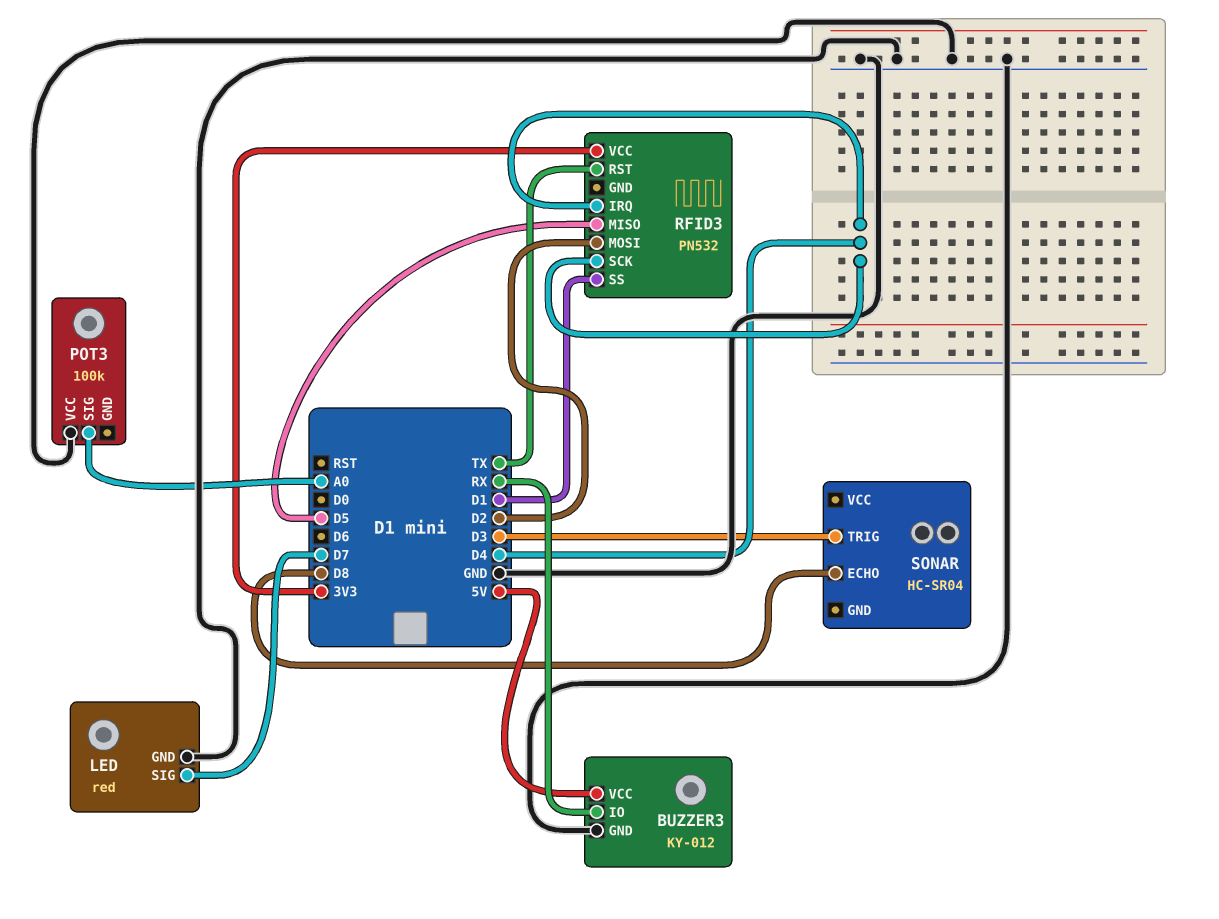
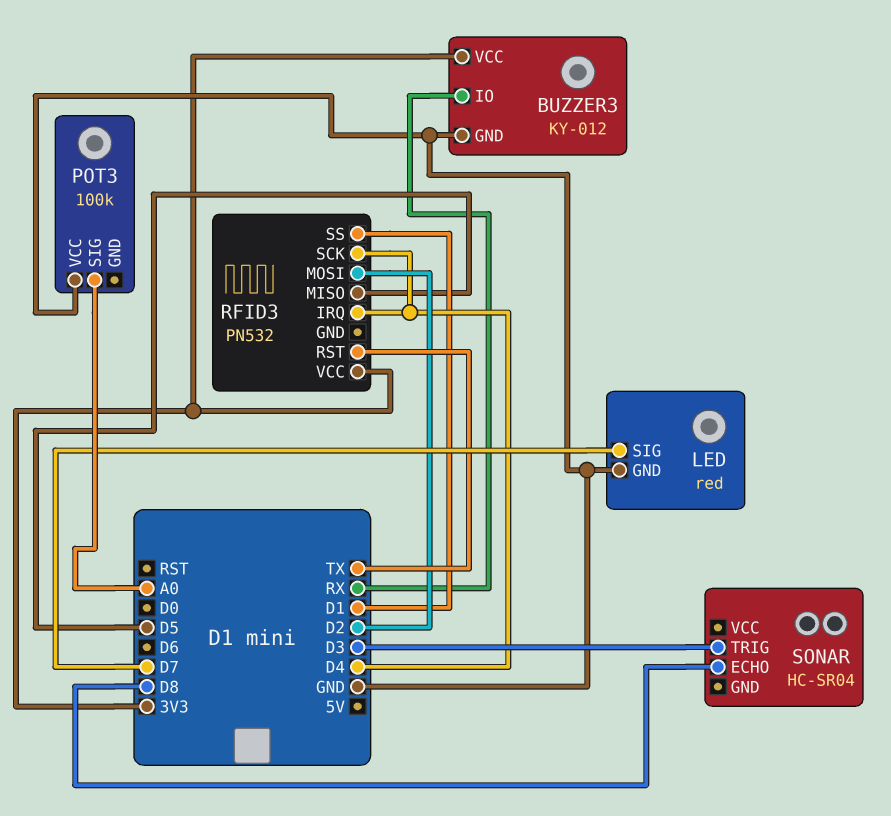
BUZZER3 pin VCC: 5V -> 3V3

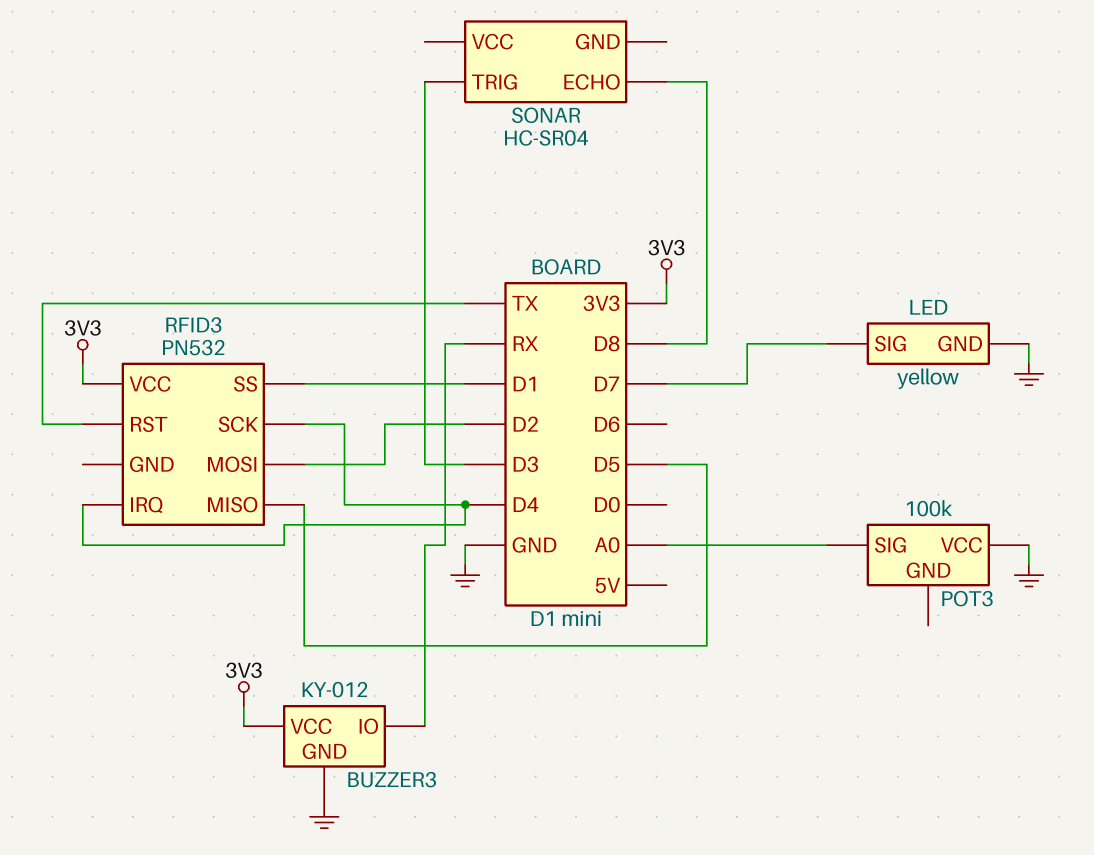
LED: red -> yellow

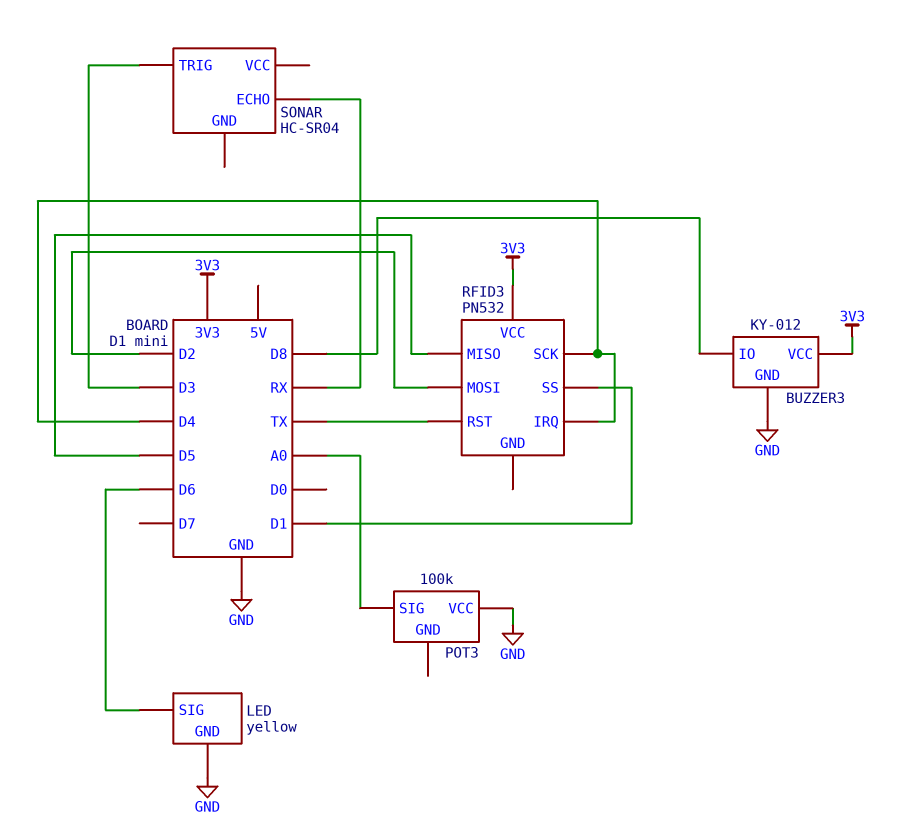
BUZZER3 pin IO: RX -> D8
LED pin SIG: D7 -> D6
SONAR pin ECHO: D8 -> RX

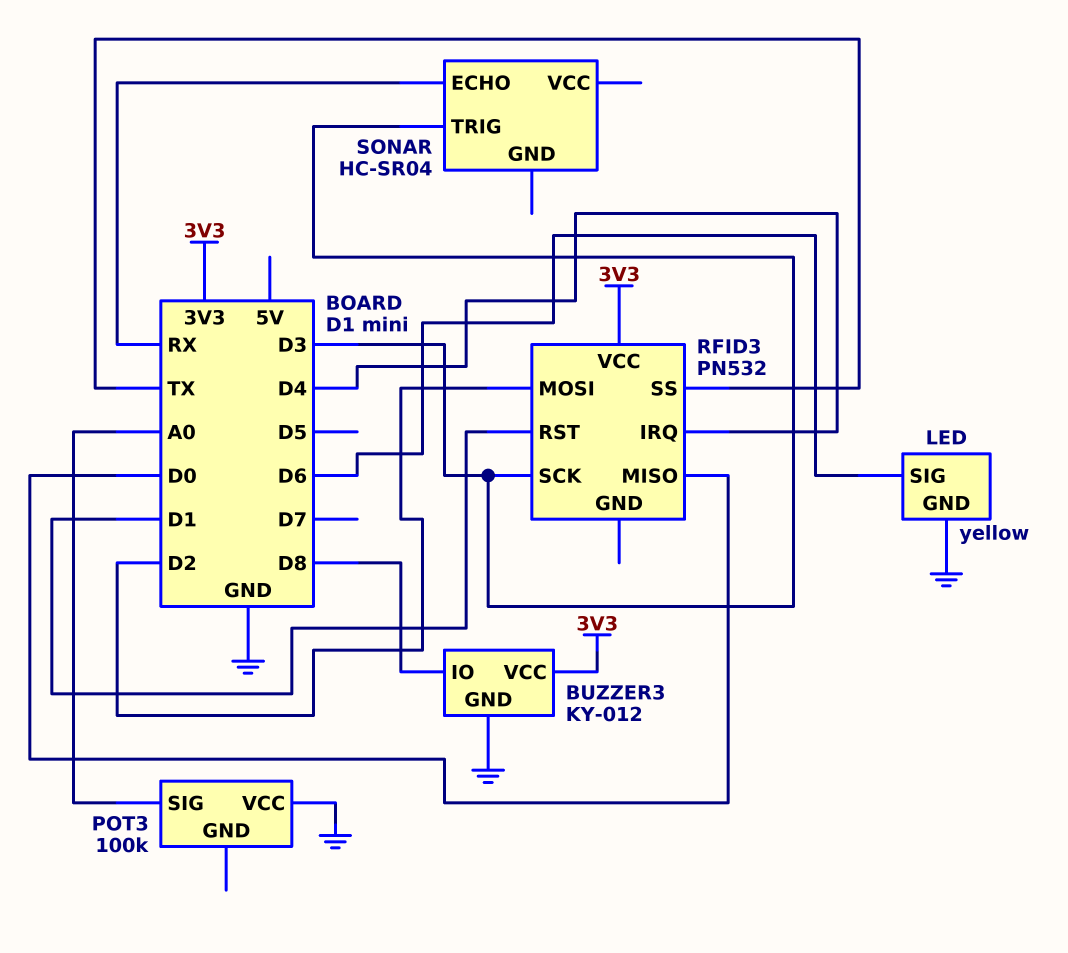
RFID3 pin MISO: D5 -> D0
RFID3 pin RST: TX -> D1
RFID3 pin SCK: D4 -> D3
RFID3 pin SS: D1 -> TX

